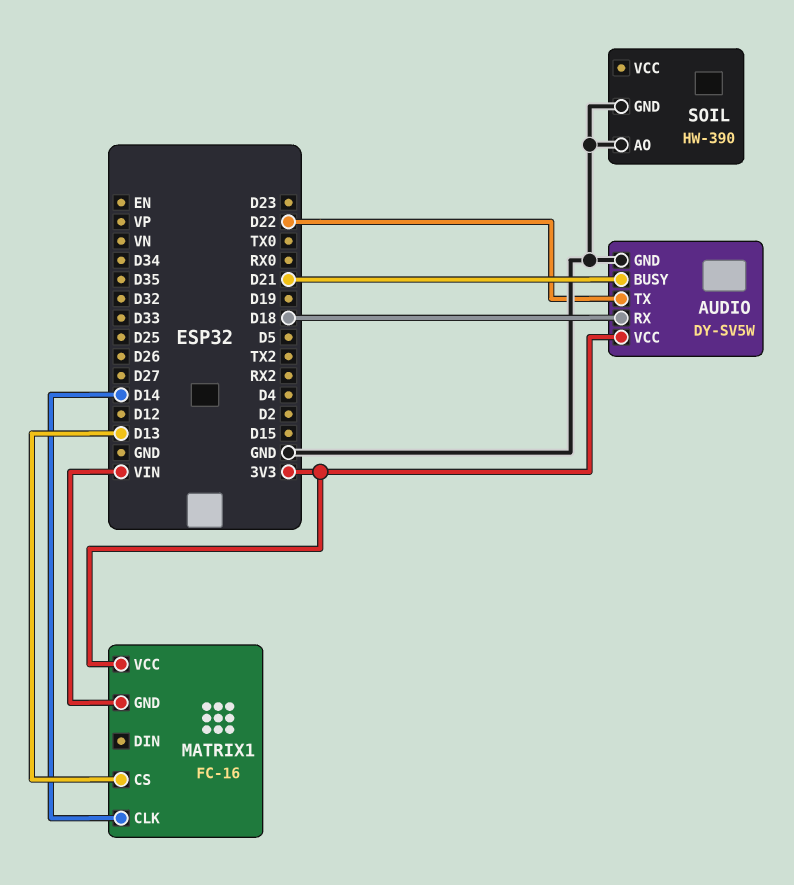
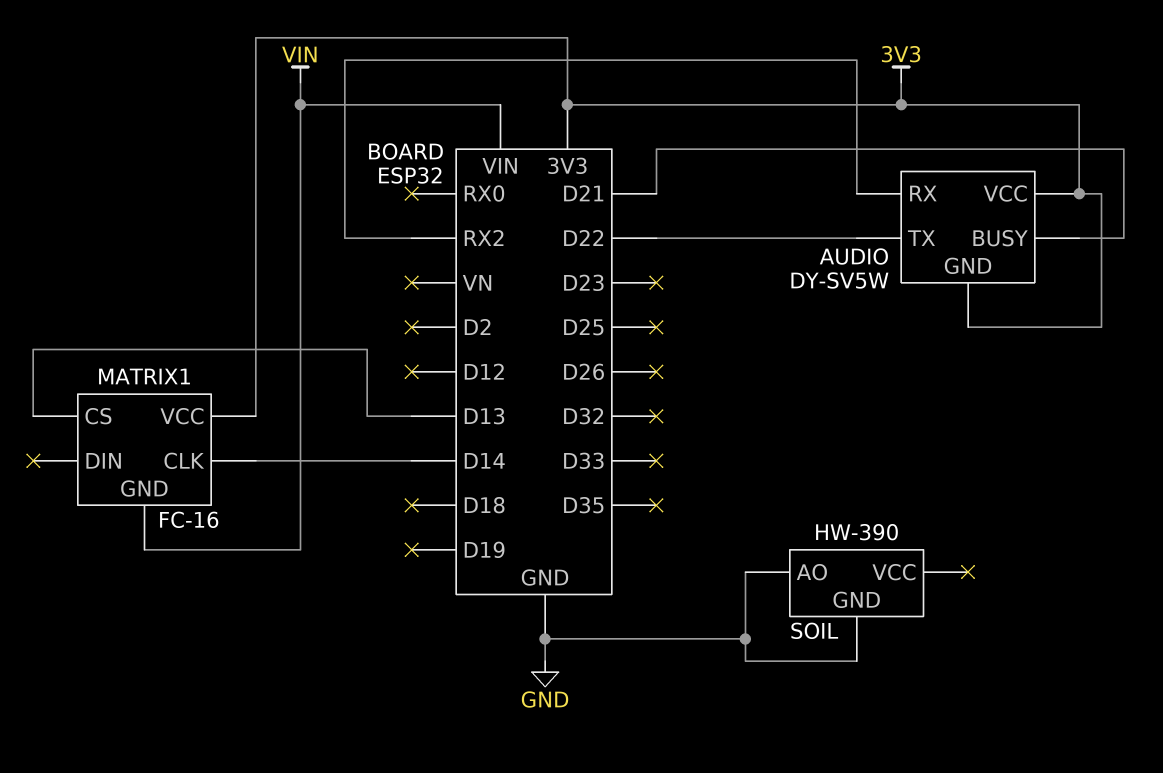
AUDIO pin GND: GND -> 3V3
AUDIO pin RX: D18 -> RX2

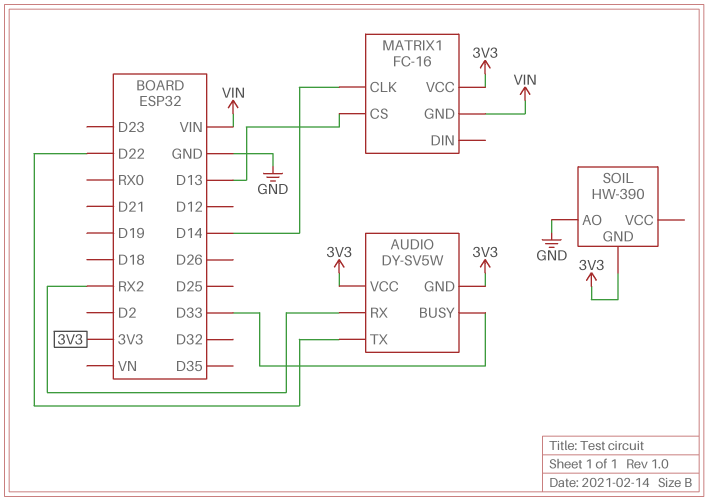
AUDIO pin BUSY: D21 -> D33
SOIL pin GND: GND -> 3V3

